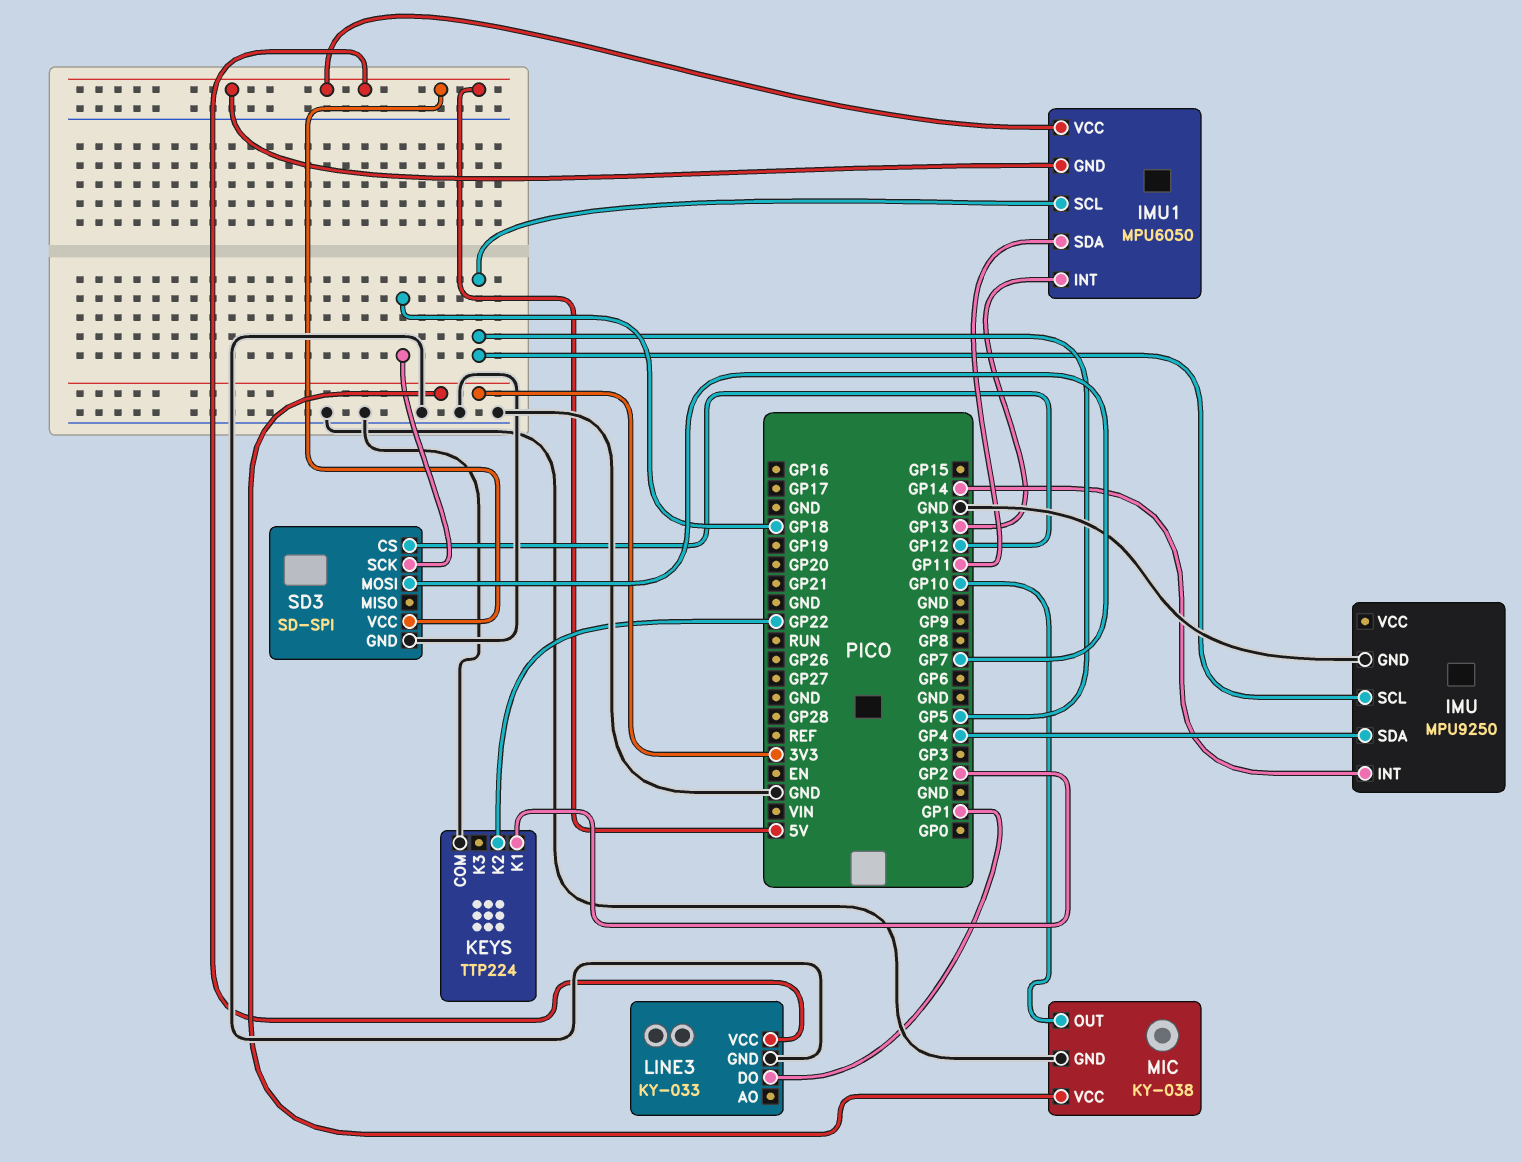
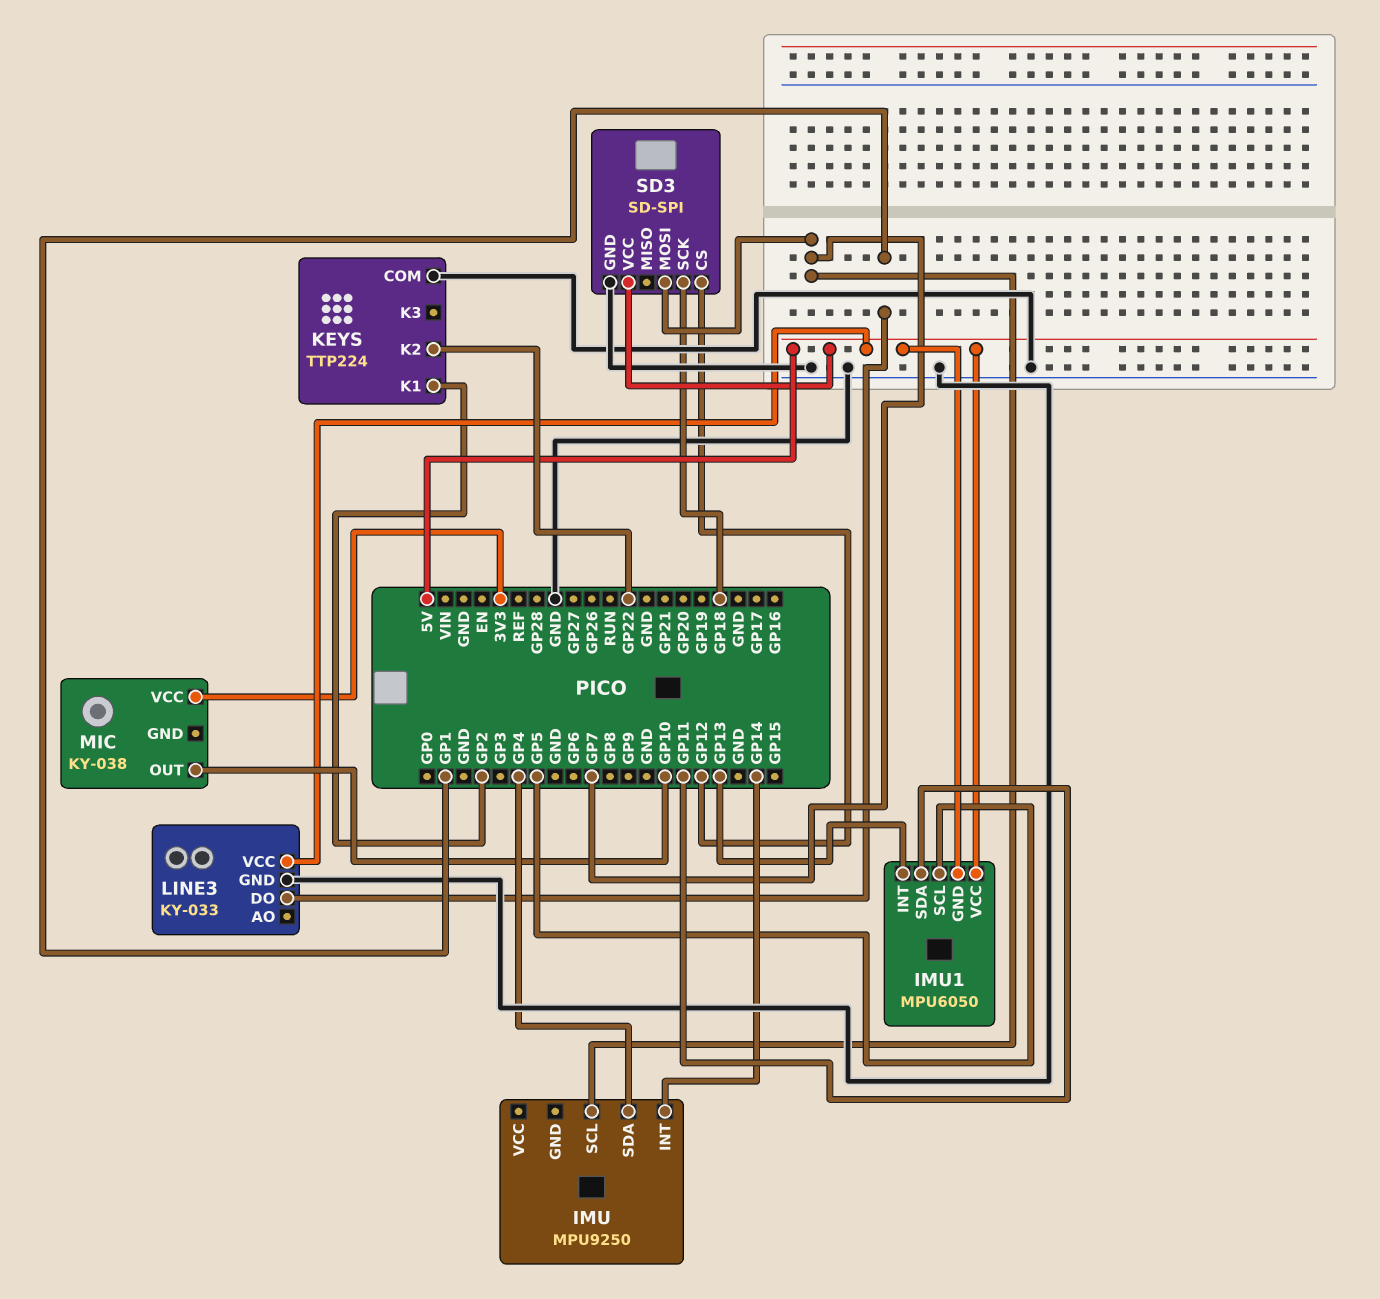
IMU pin GND: GND -> none
IMU pin SCL: GP5 -> GP7
MIC pin GND: GND -> none

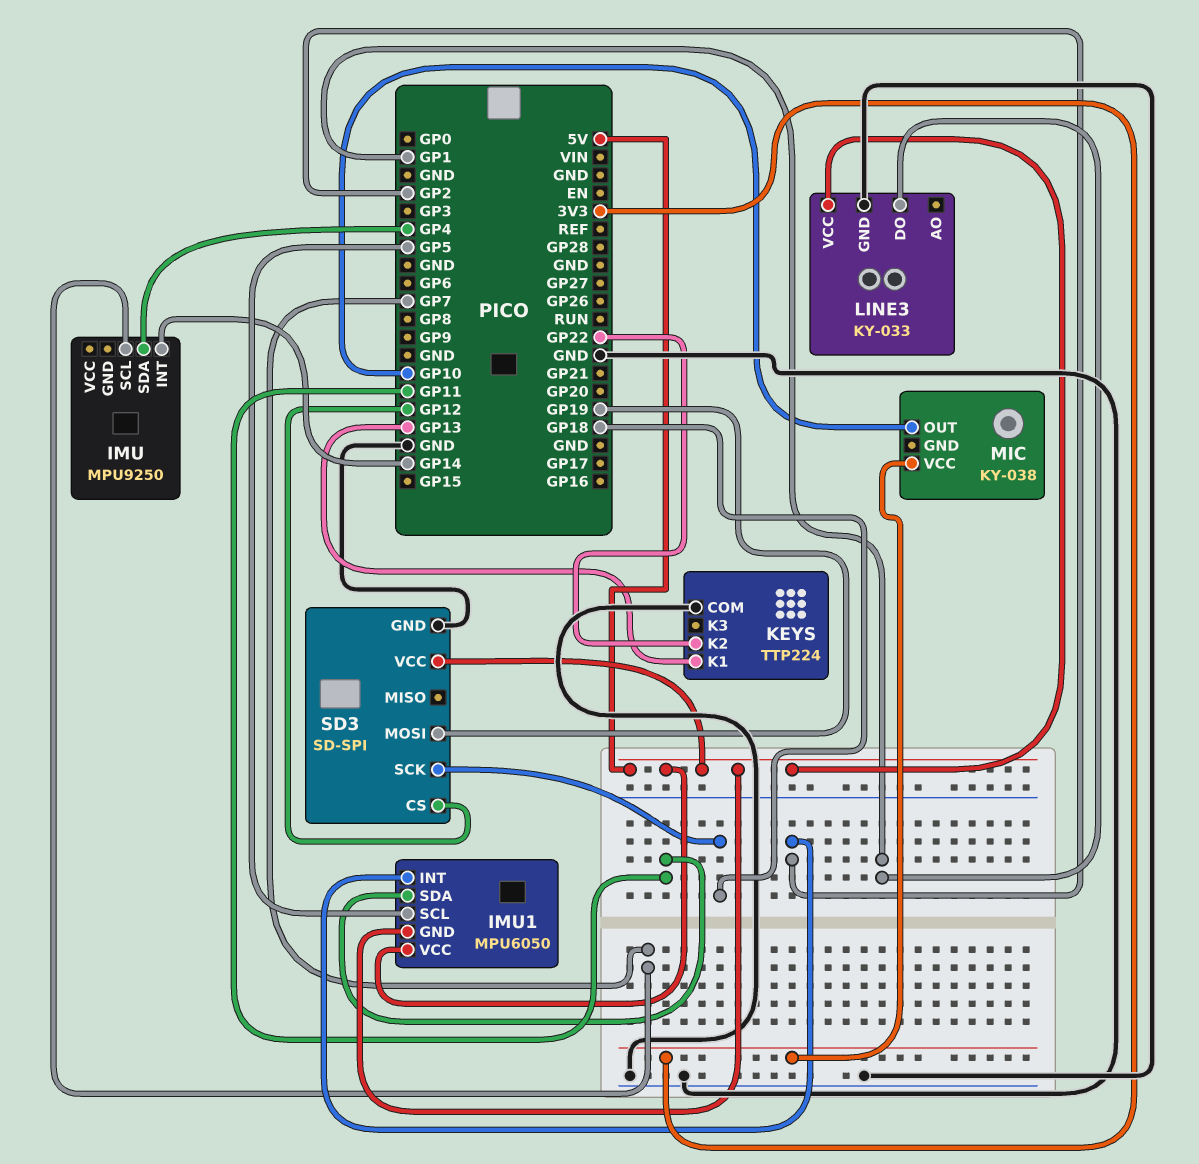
IMU1 pin INT: GP13 -> GP2
KEYS pin K1: GP2 -> GP13
SD3 pin MOSI: GP7 -> GP19

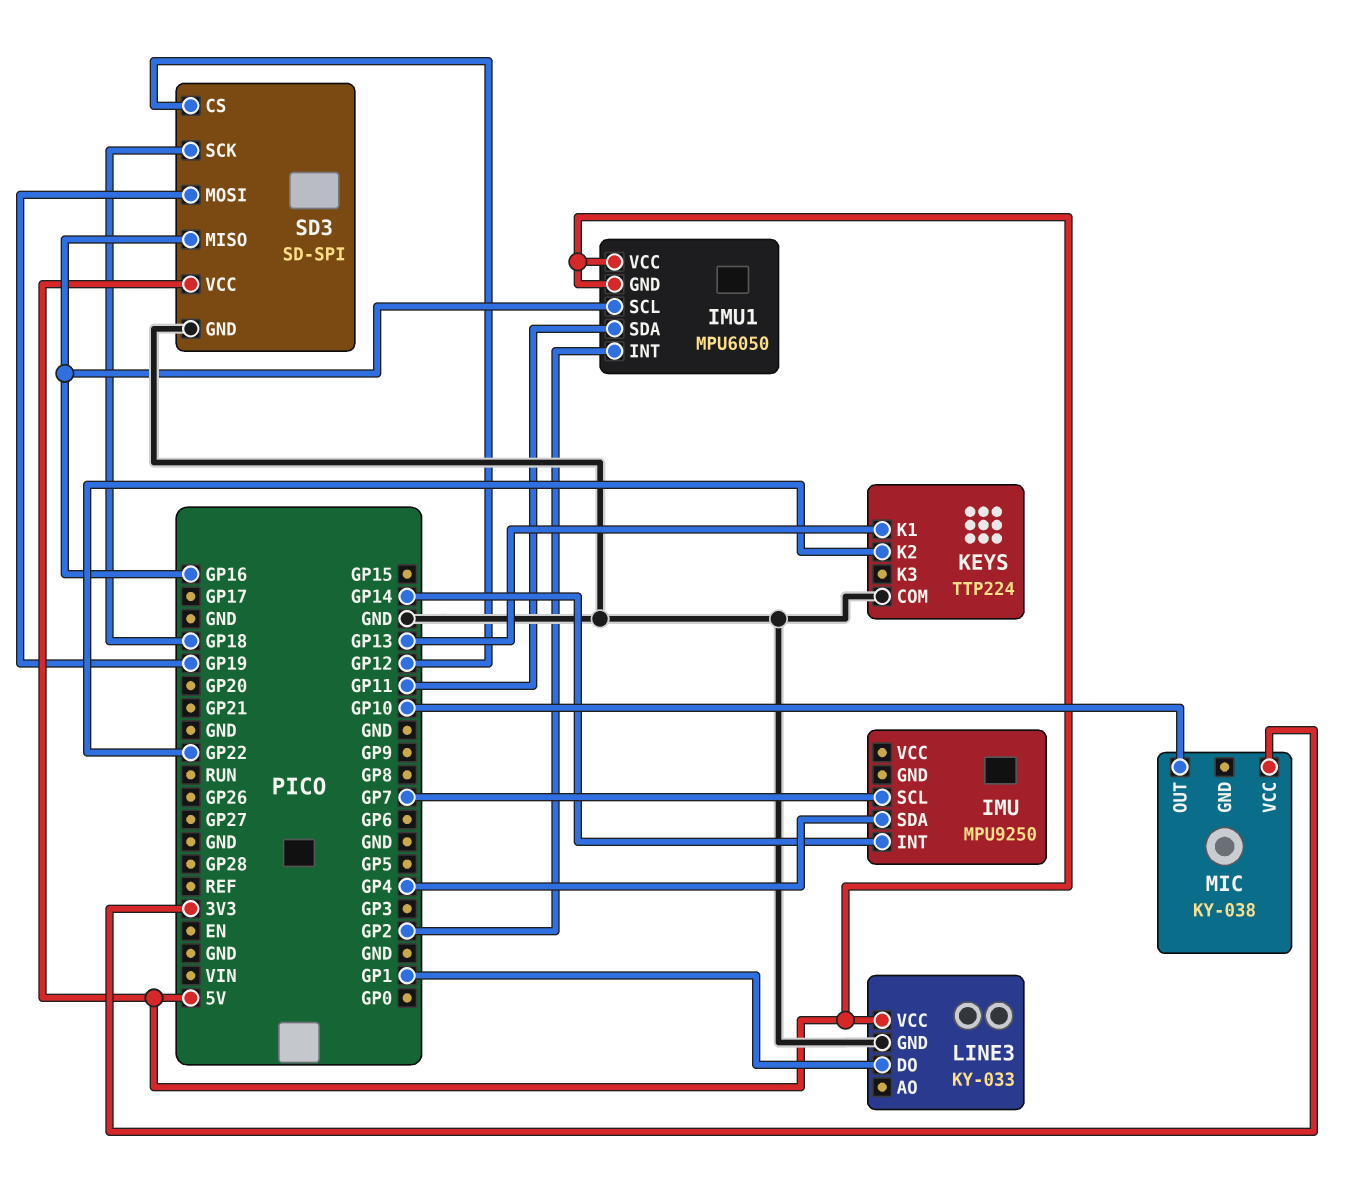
IMU1 pin SCL: GP5 -> GP16
SD3 pin MISO: none -> GP16

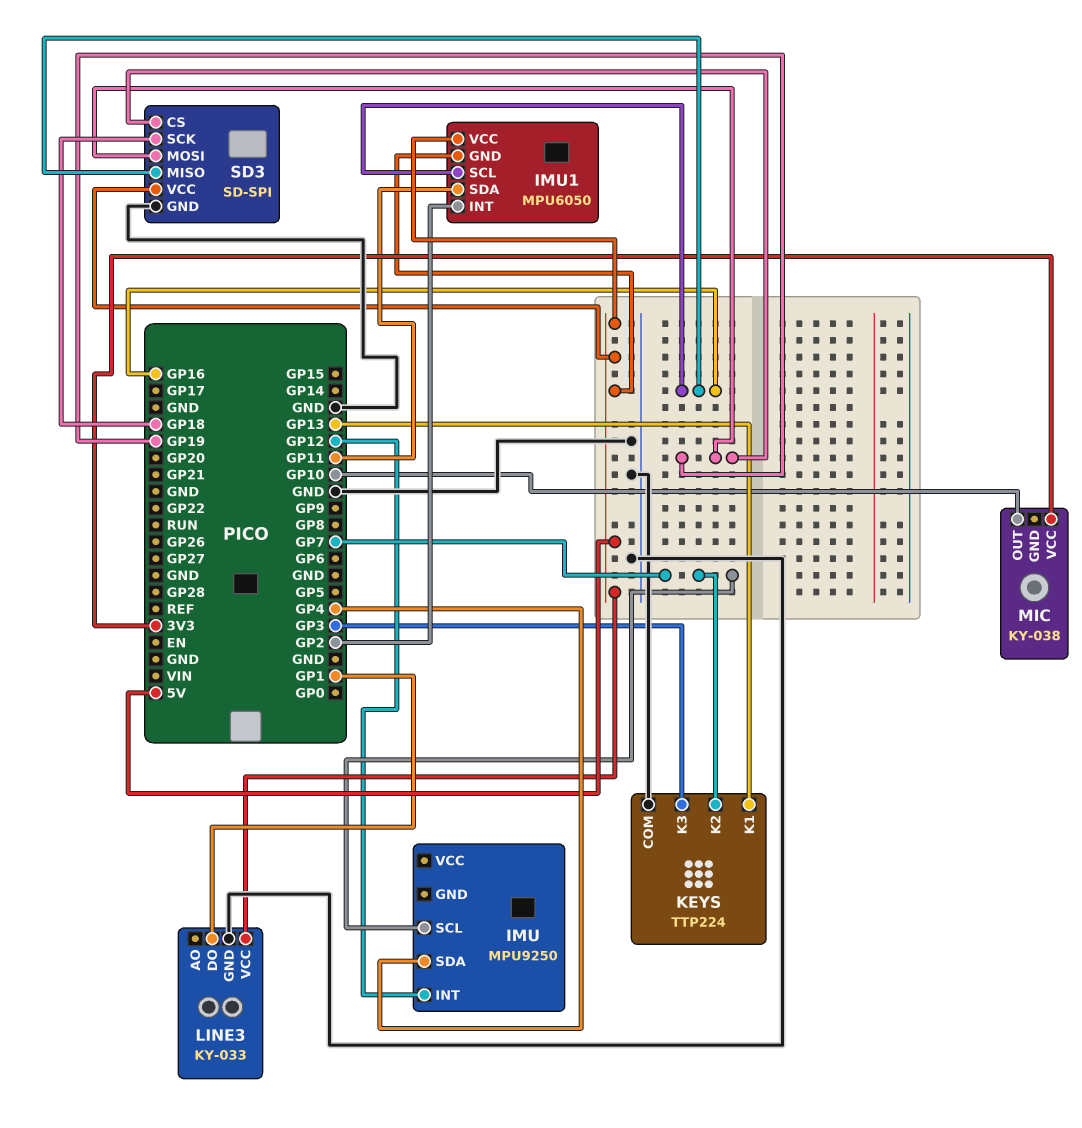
IMU pin INT: GP14 -> GP12
KEYS pin K2: GP22 -> GP7
KEYS pin K3: none -> GP3
SD3 pin CS: GP12 -> GP19

